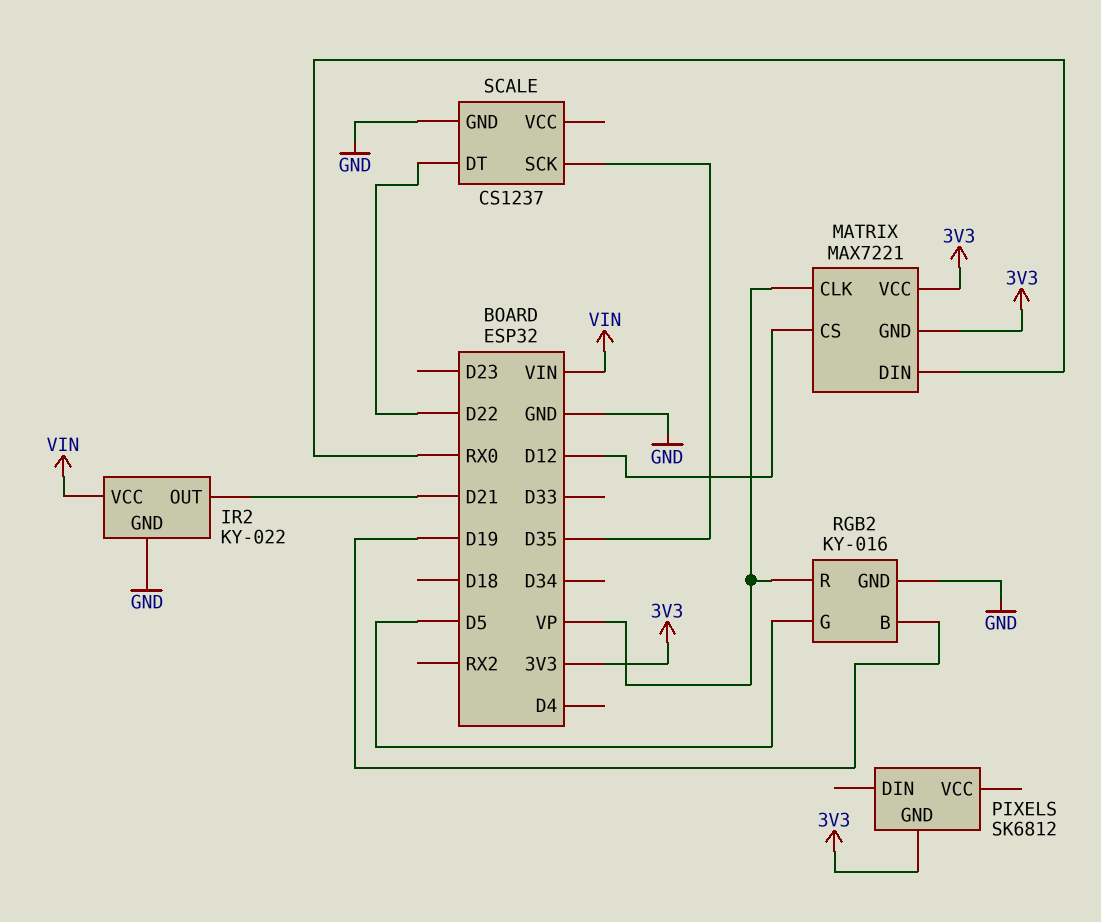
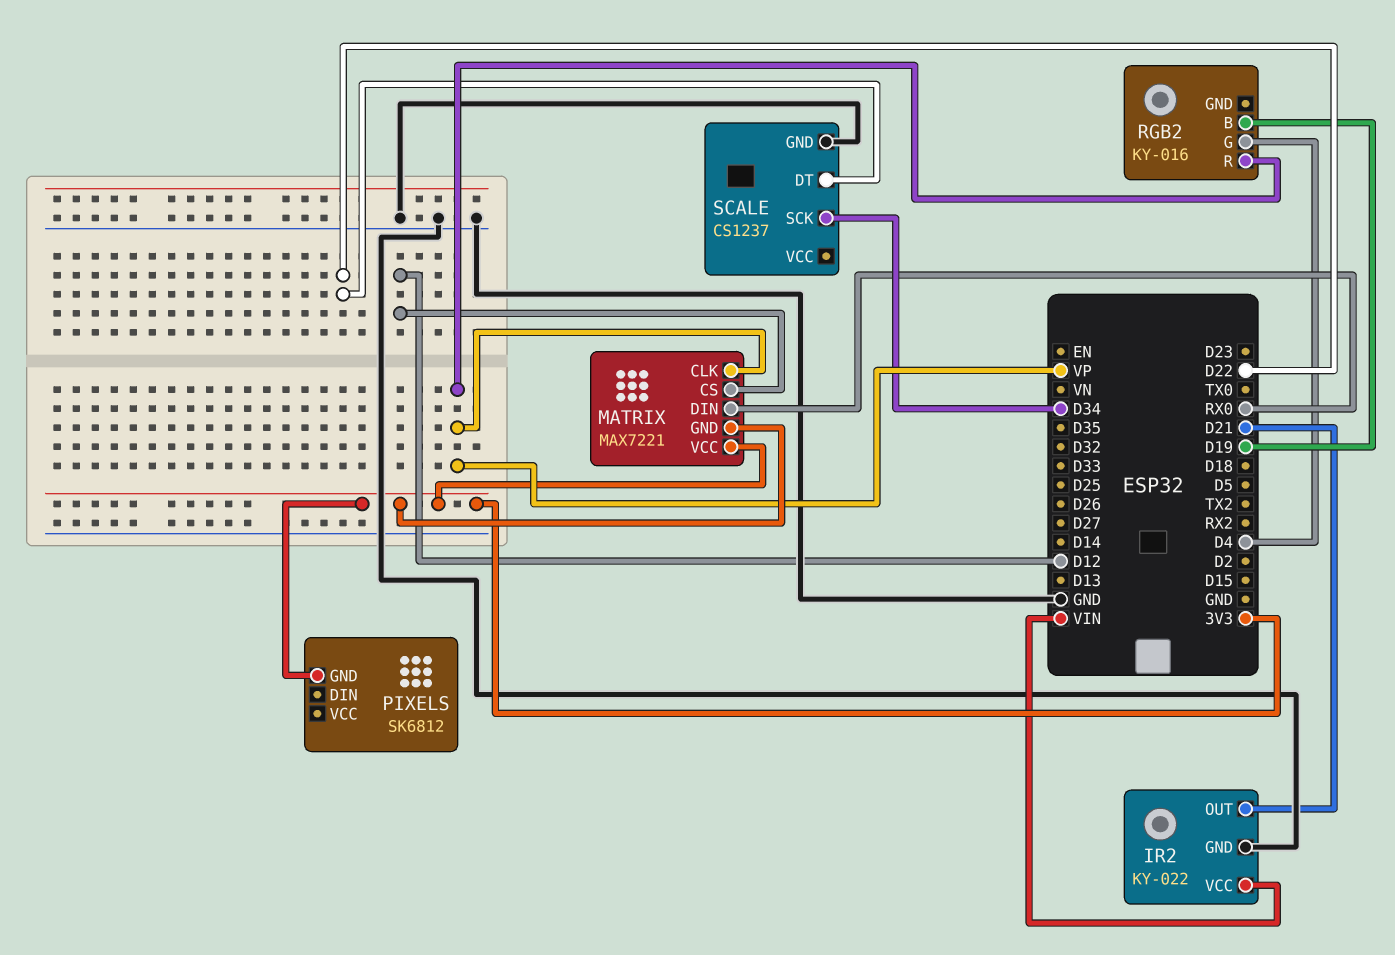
RGB2 pin G: D5 -> D4
RGB2 pin GND: GND -> none
SCALE pin SCK: D35 -> D34

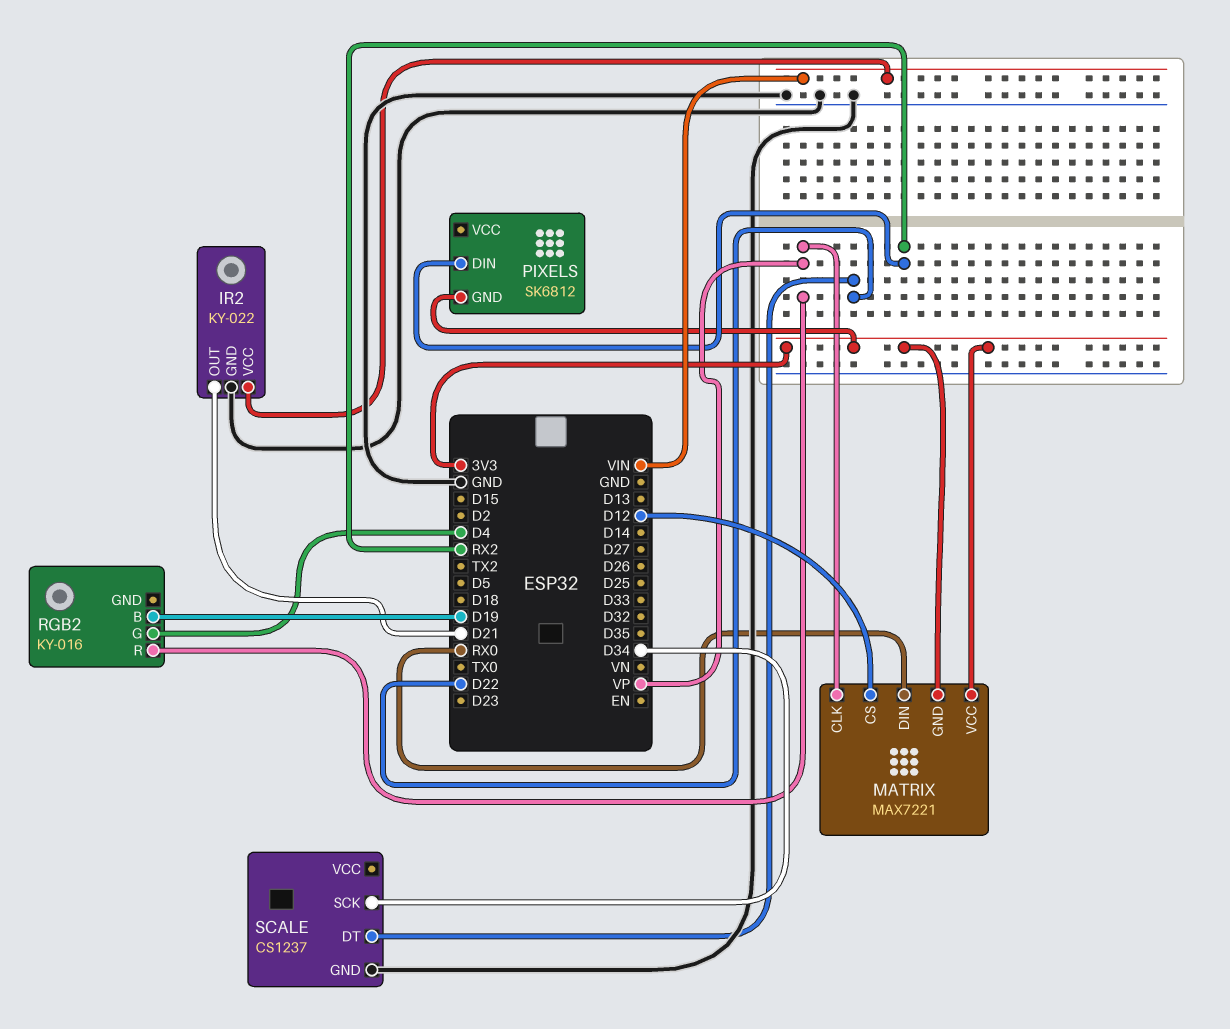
PIXELS pin DIN: none -> RX2

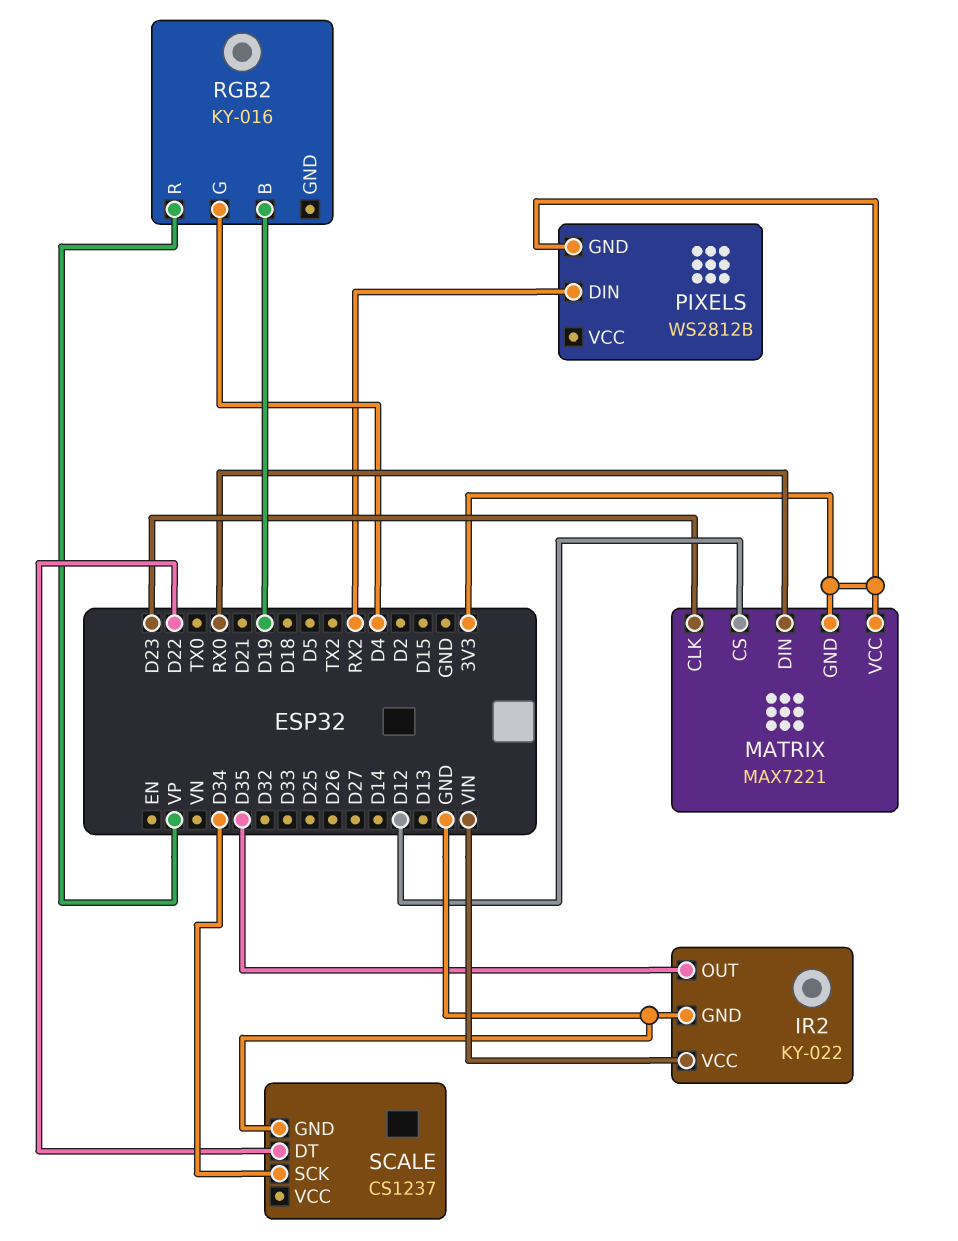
IR2 pin OUT: D21 -> D35
MATRIX pin CLK: VP -> D23
PIXELS: SK6812 -> WS2812B

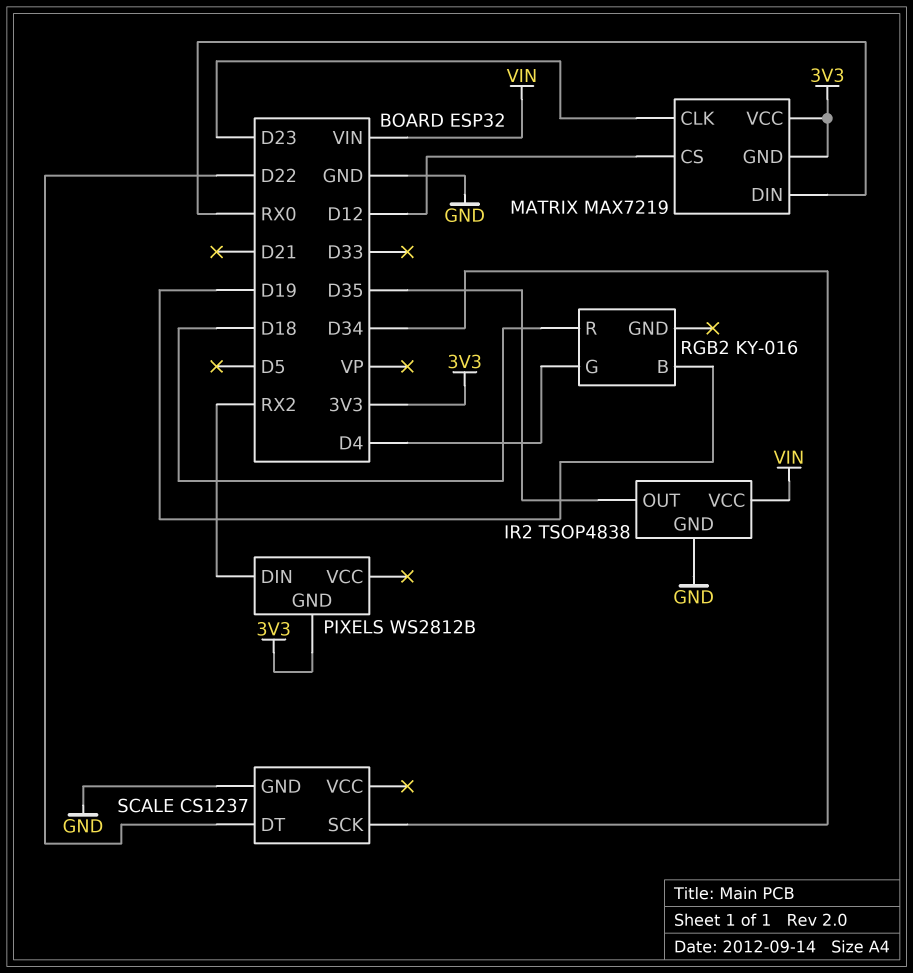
IR2: KY-022 -> TSOP4838
MATRIX: MAX7221 -> MAX7219
RGB2 pin R: VP -> D18

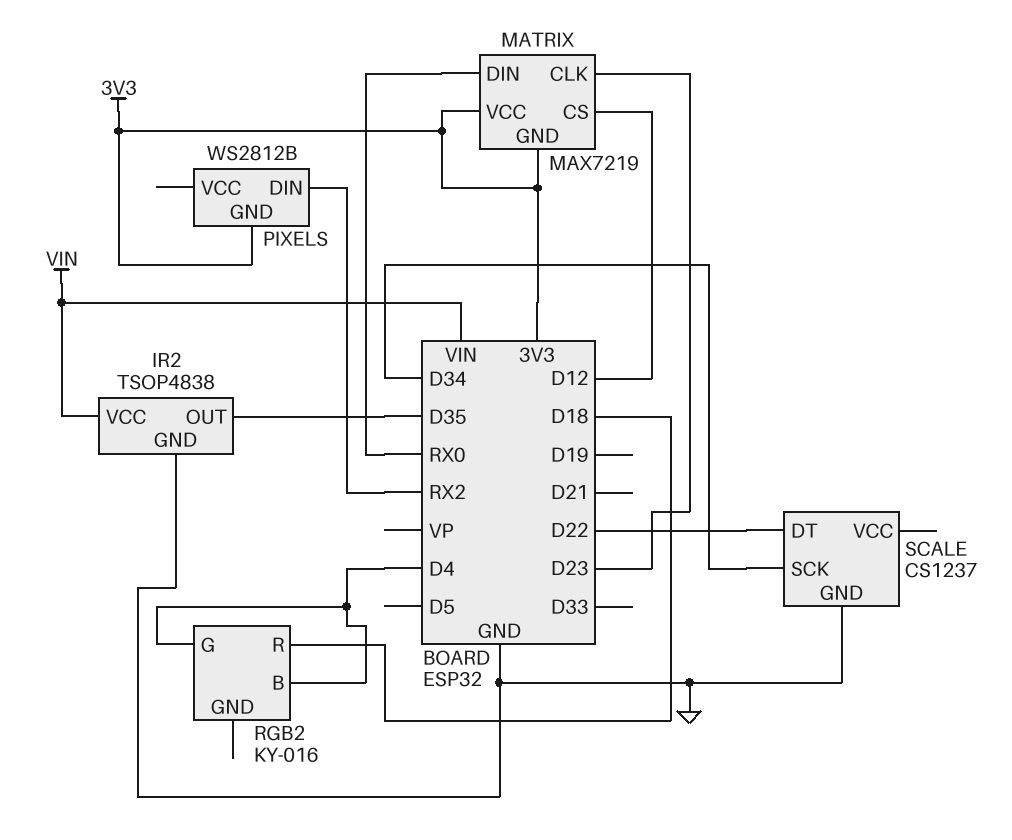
RGB2 pin B: D19 -> D4

